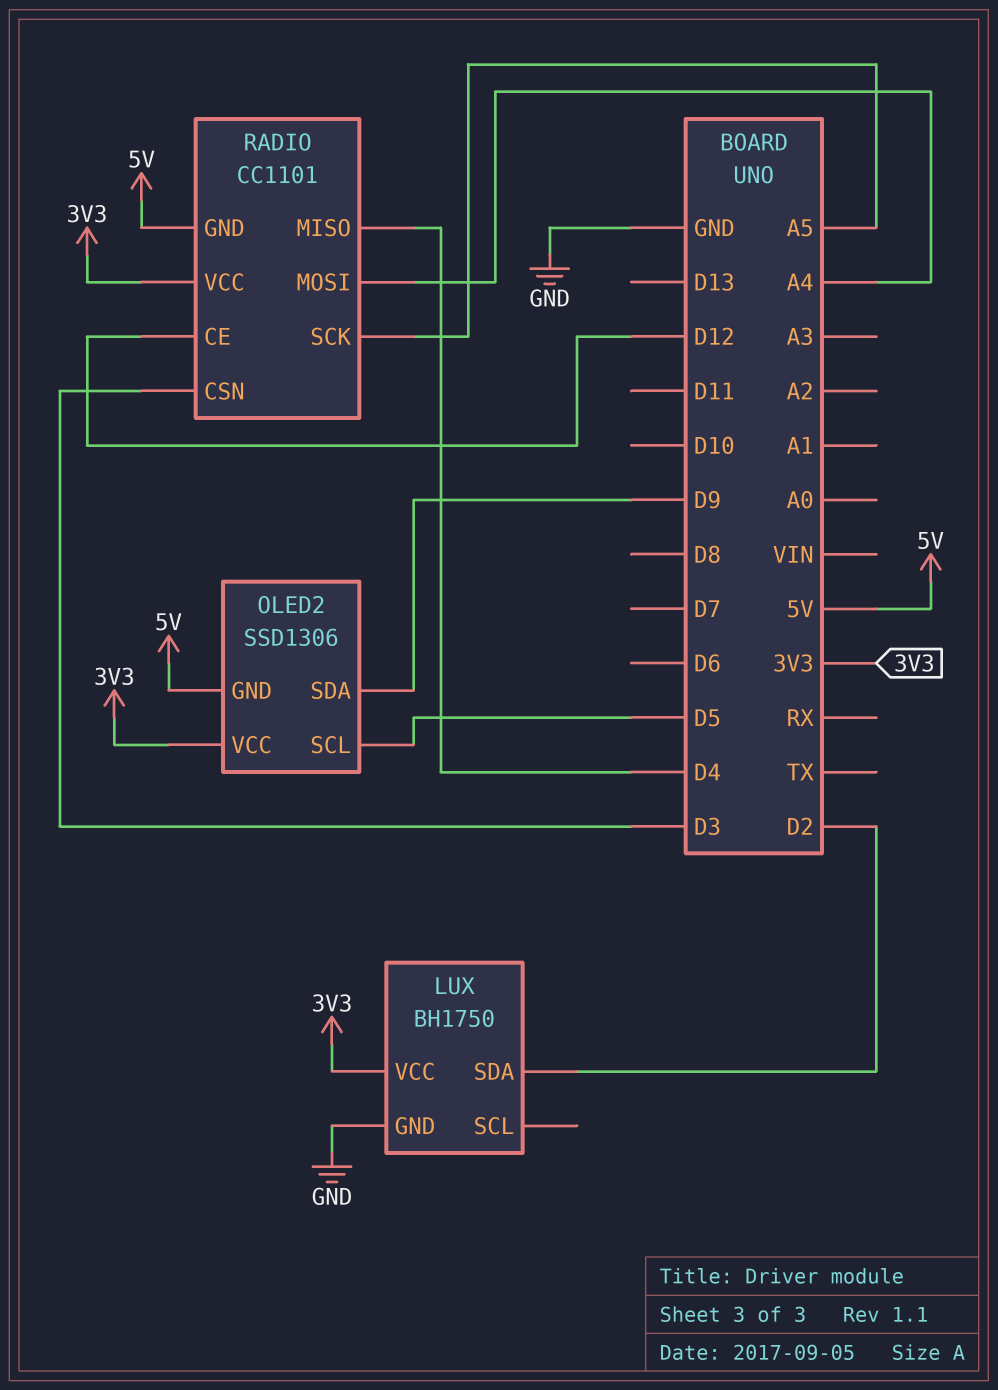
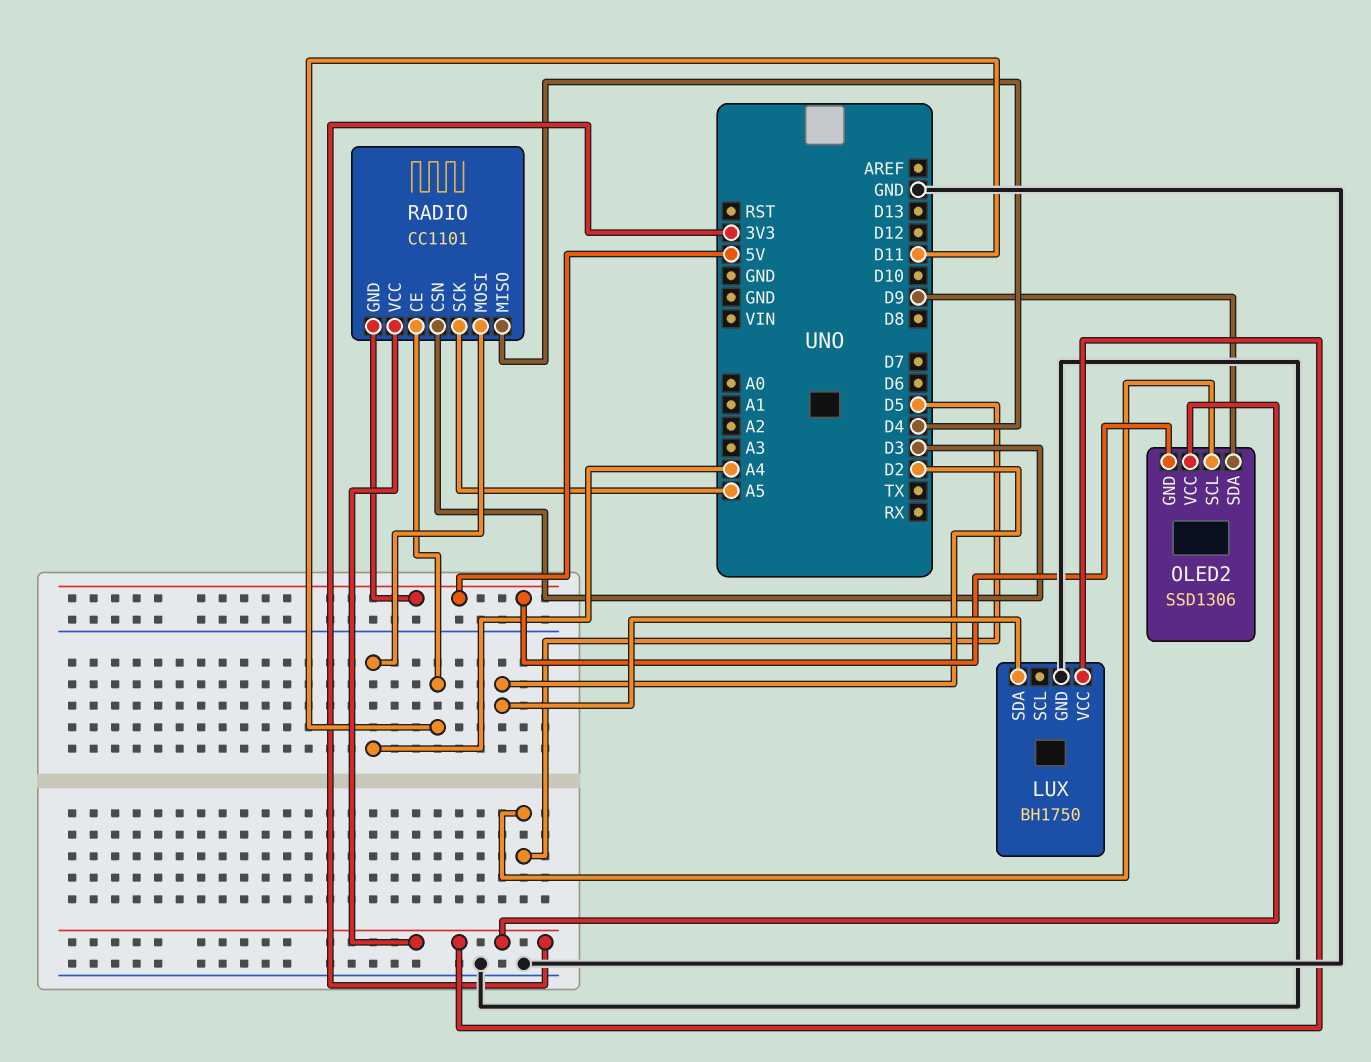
RADIO pin CE: D12 -> D11

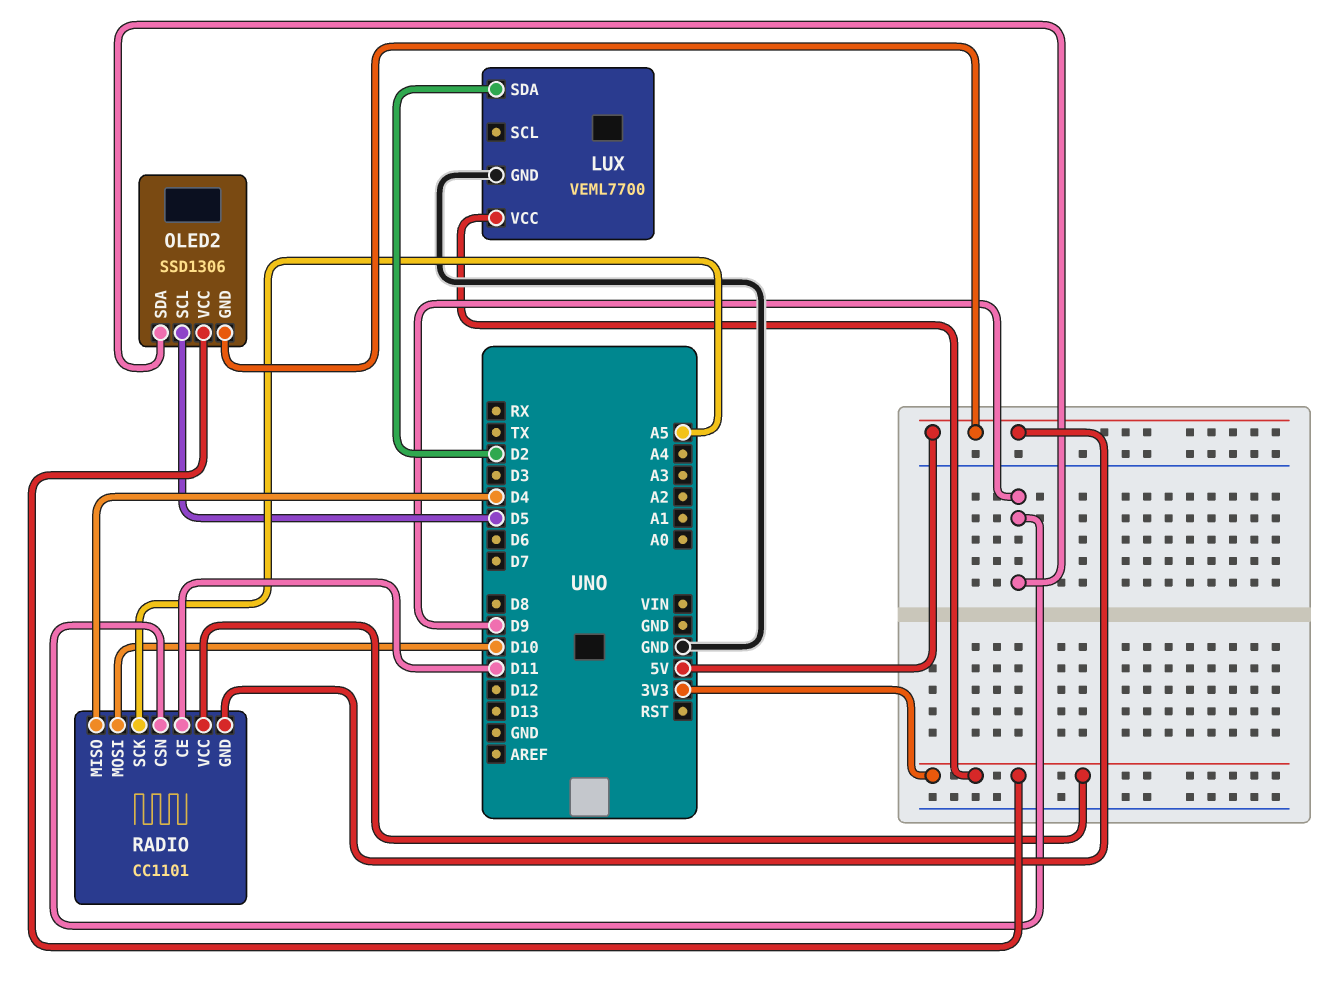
LUX: BH1750 -> VEML7700
RADIO pin CSN: D3 -> D9
RADIO pin MOSI: A4 -> D10

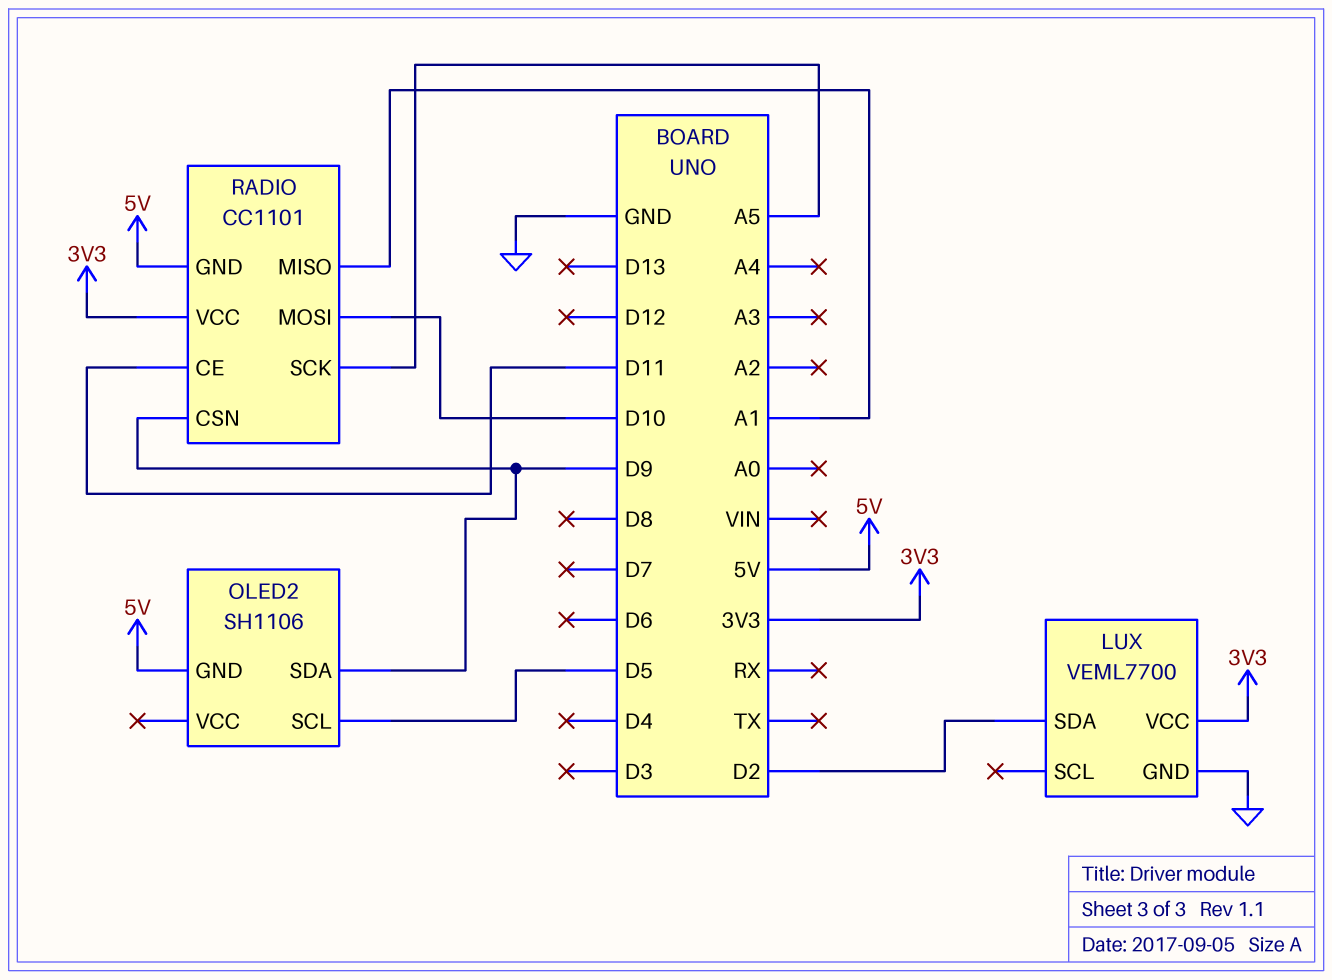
OLED2: SSD1306 -> SH1106
OLED2 pin VCC: 3V3 -> none
RADIO pin MISO: D4 -> A1

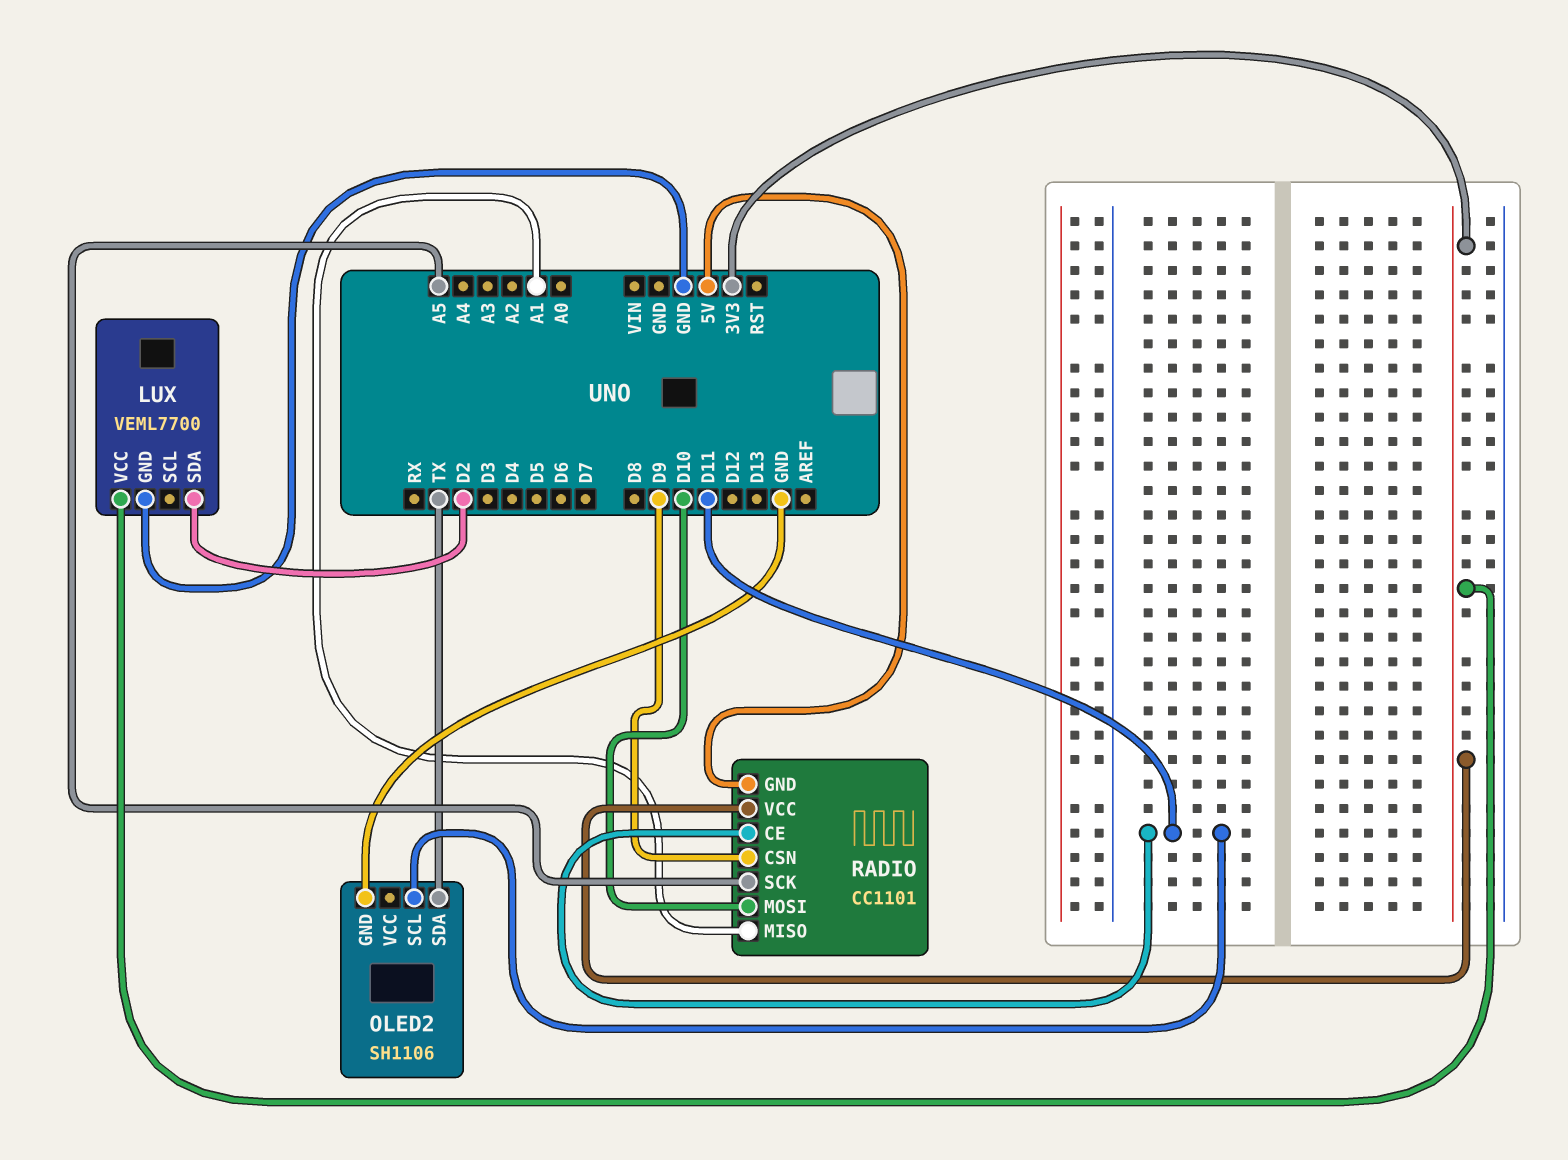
OLED2 pin GND: 5V -> GND
OLED2 pin SCL: D5 -> D11
OLED2 pin SDA: D9 -> TX

